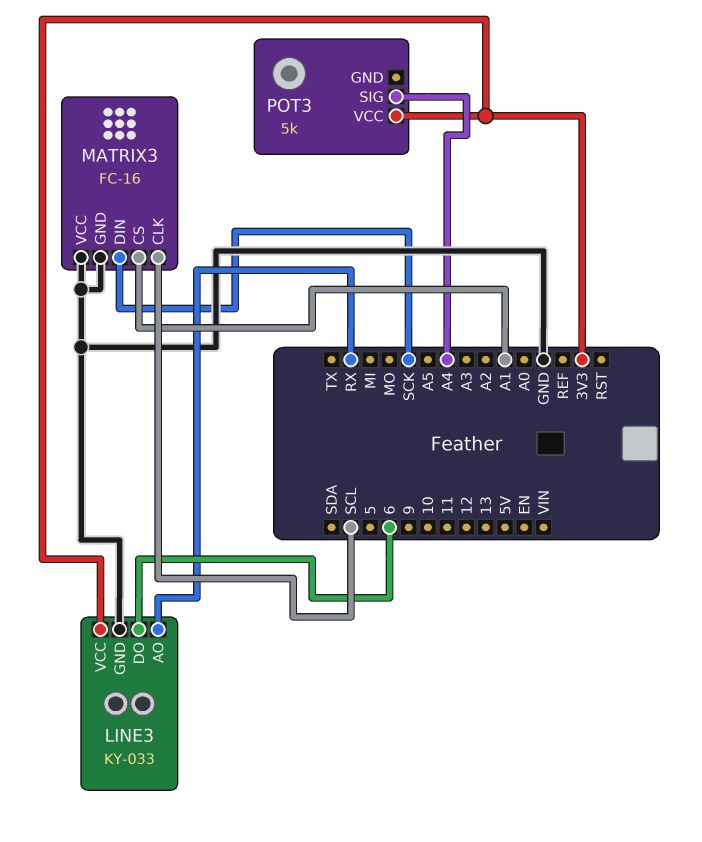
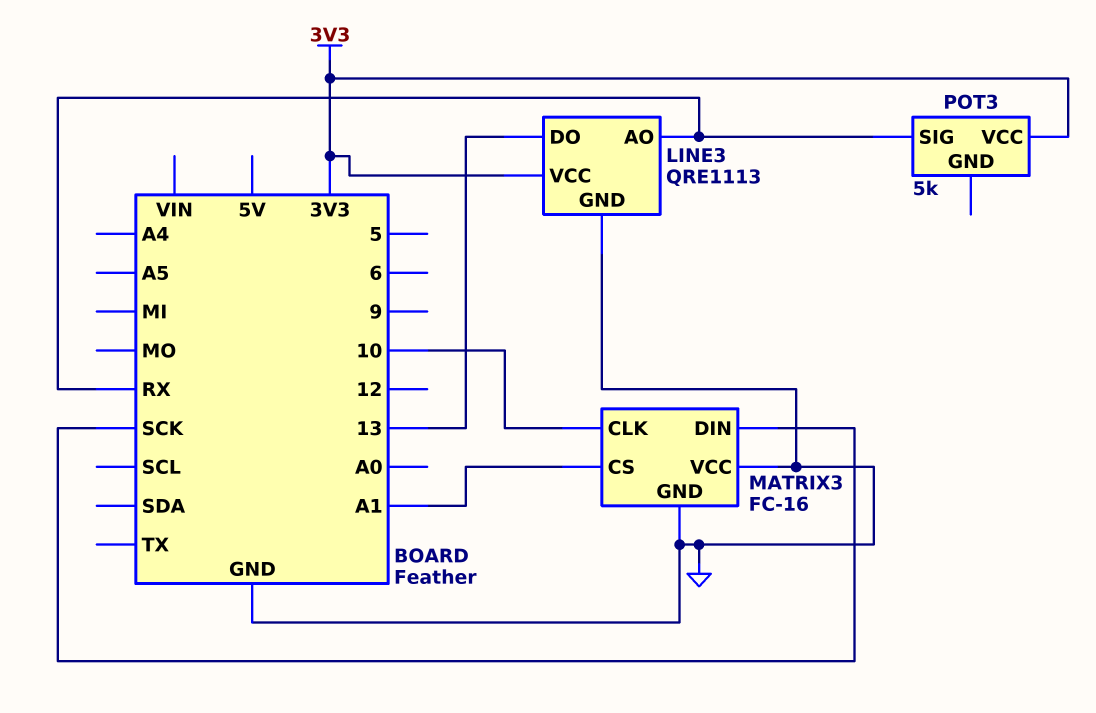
LINE3: KY-033 -> QRE1113
LINE3 pin DO: 6 -> 13
MATRIX3 pin CLK: SCL -> 10
POT3 pin SIG: A4 -> RX

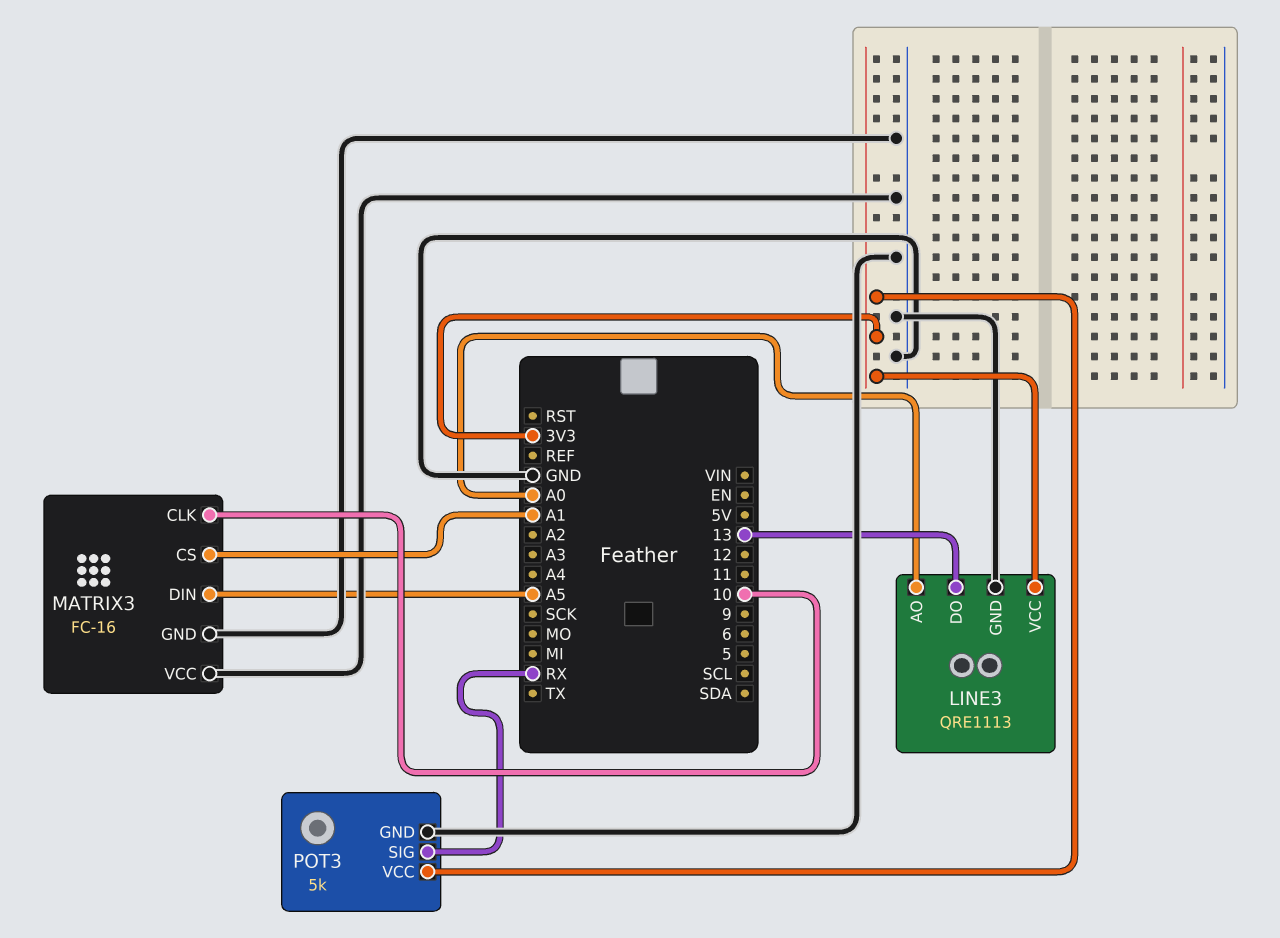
LINE3 pin AO: RX -> A0
MATRIX3 pin DIN: SCK -> A5
POT3 pin GND: none -> GND

